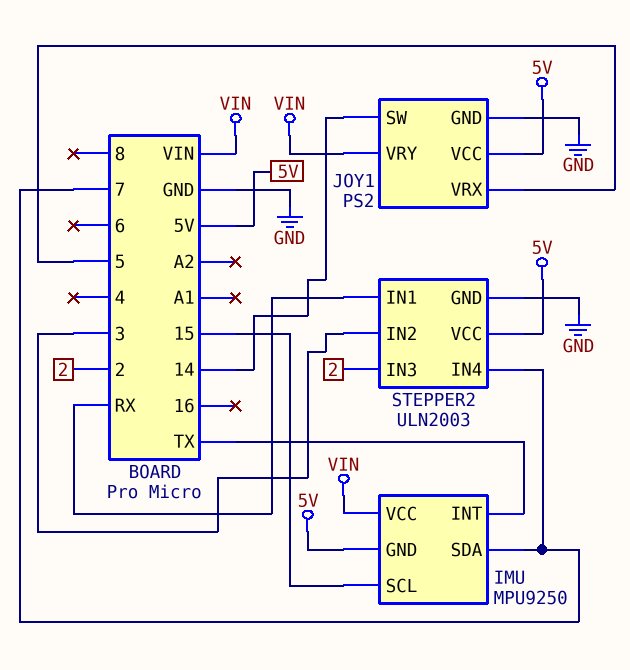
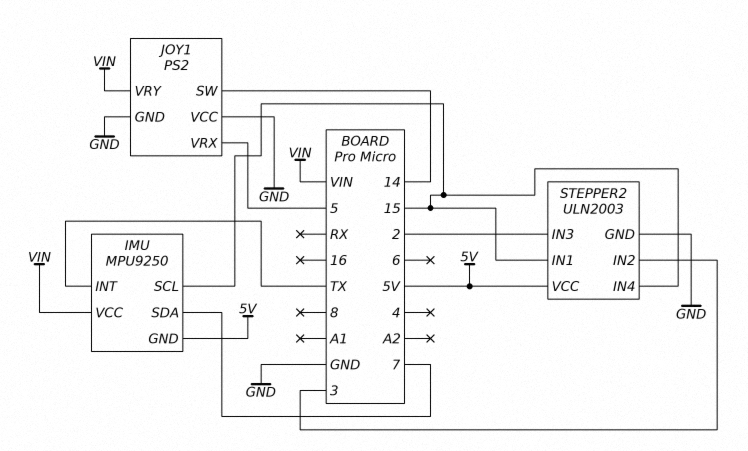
JOY1 pin VCC: 5V -> GND
STEPPER2 pin IN1: RX -> 15
STEPPER2 pin IN4: 7 -> 15

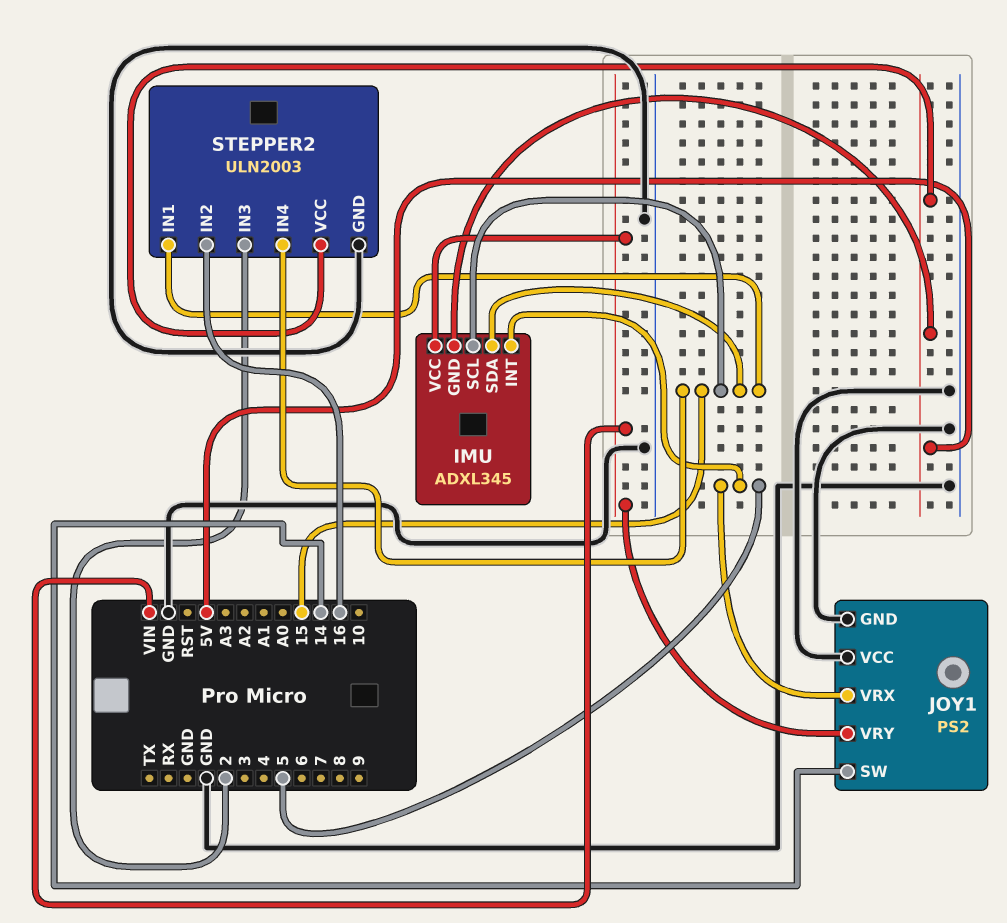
IMU: MPU9250 -> ADXL345
IMU pin INT: TX -> 5
IMU pin SDA: 7 -> 15
STEPPER2 pin IN2: 3 -> 16

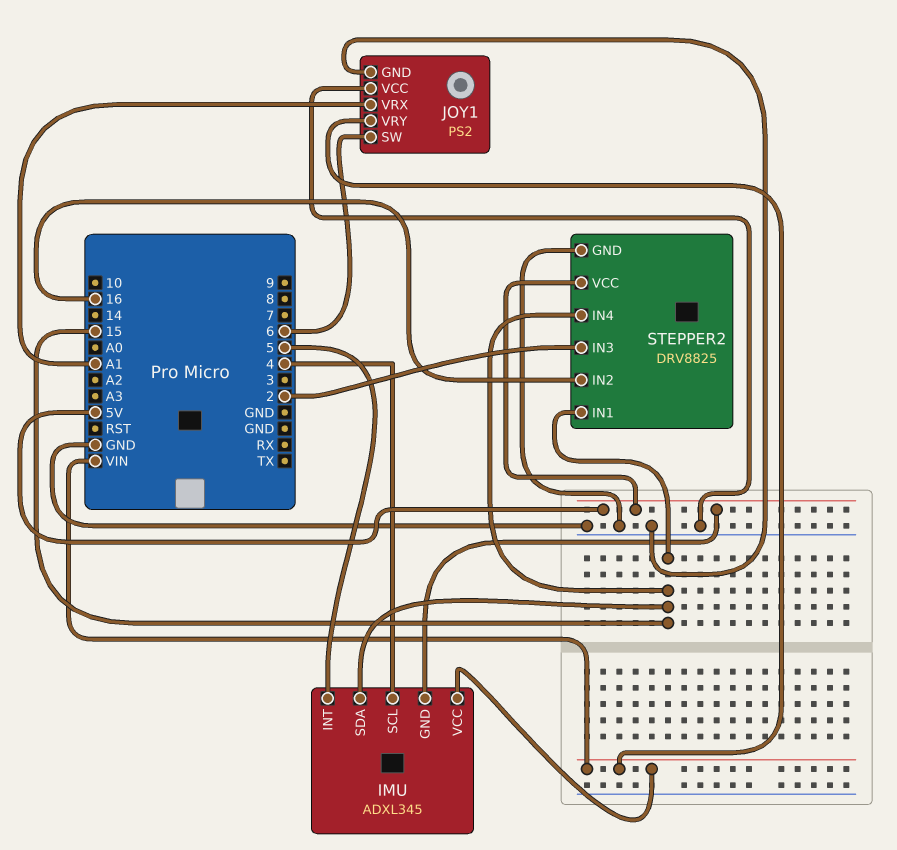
IMU pin SCL: 15 -> 4
JOY1 pin SW: 14 -> 6
JOY1 pin VRX: 5 -> A1
STEPPER2: ULN2003 -> DRV8825

